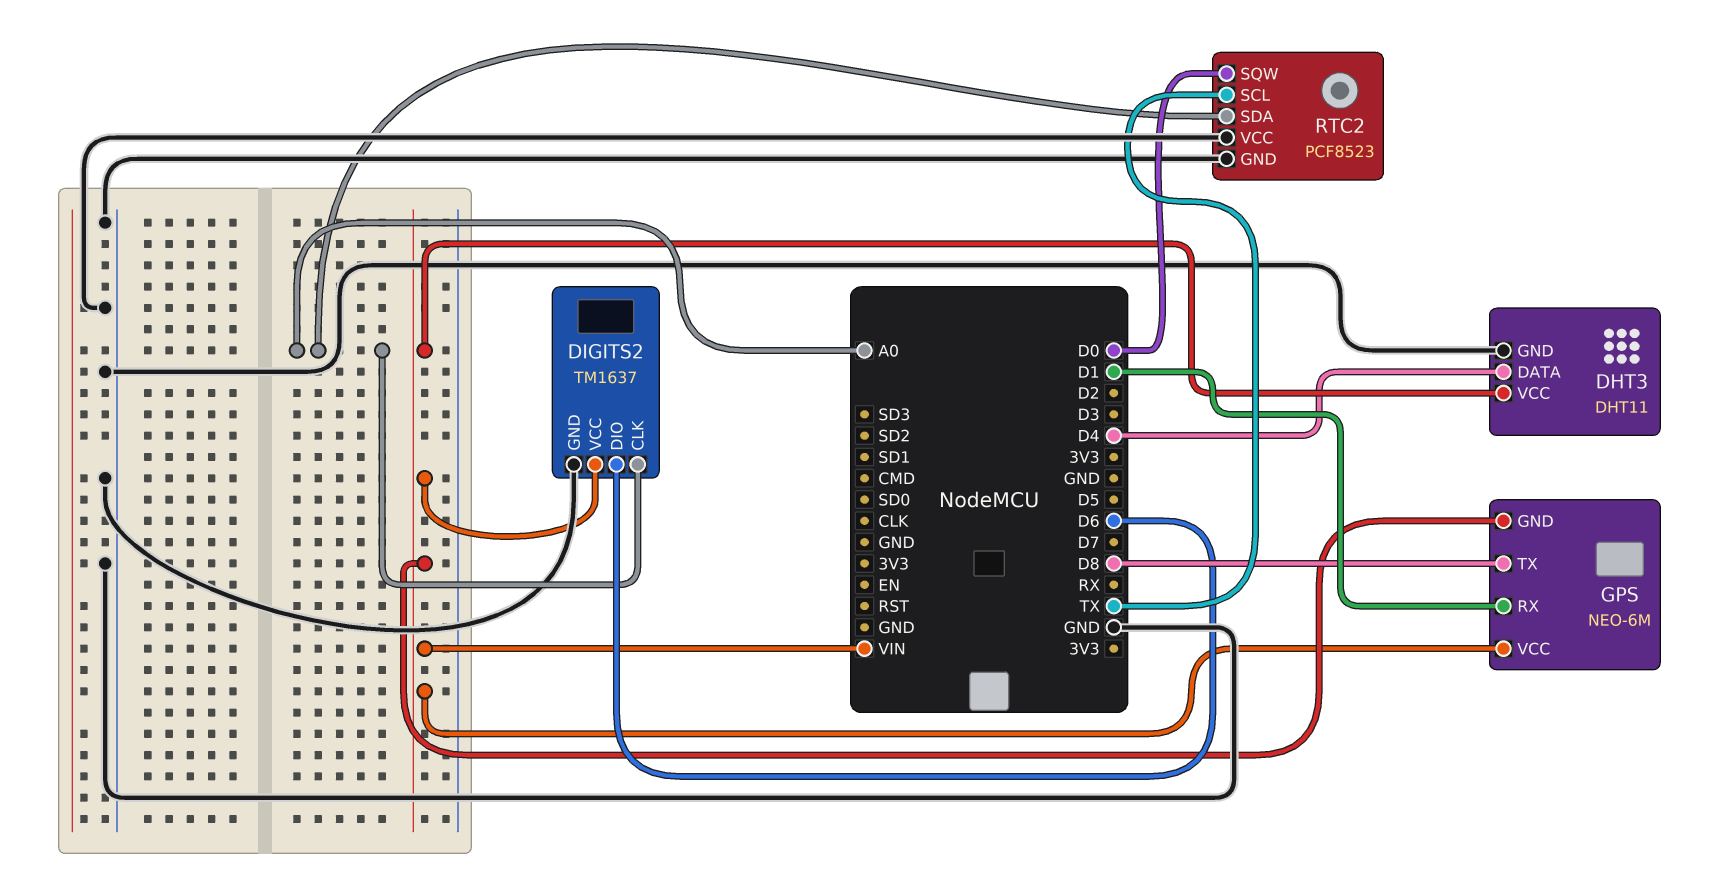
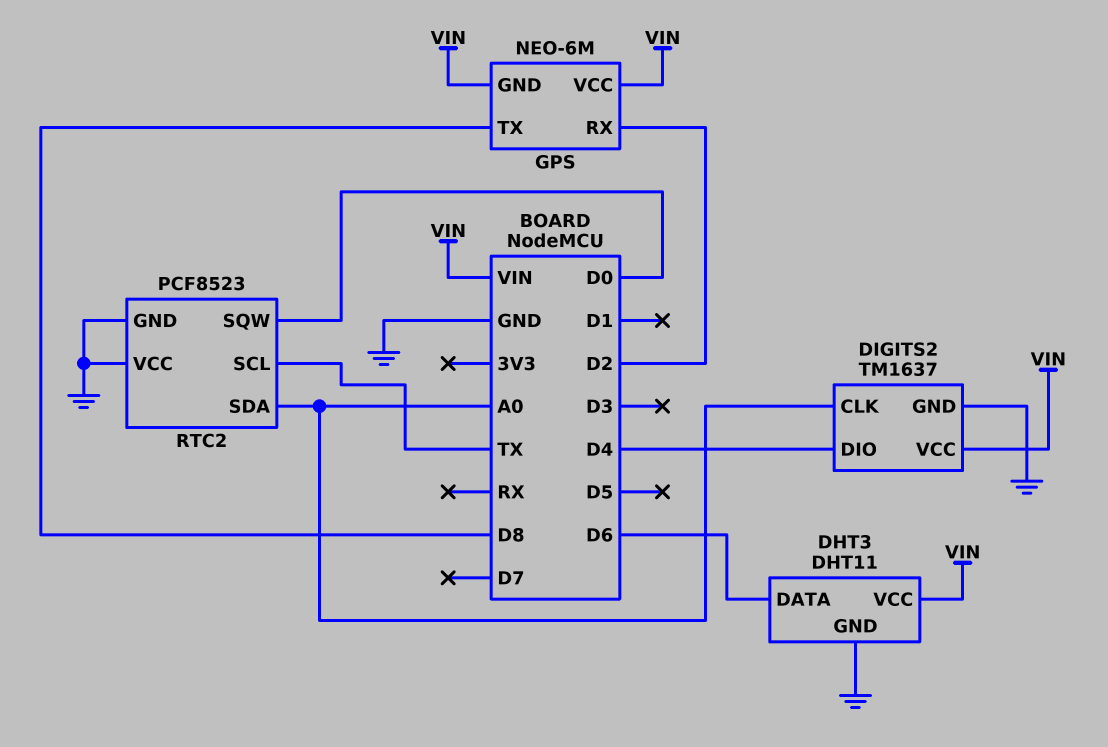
DHT3 pin DATA: D4 -> D6
DIGITS2 pin DIO: D6 -> D4
GPS pin RX: D1 -> D2

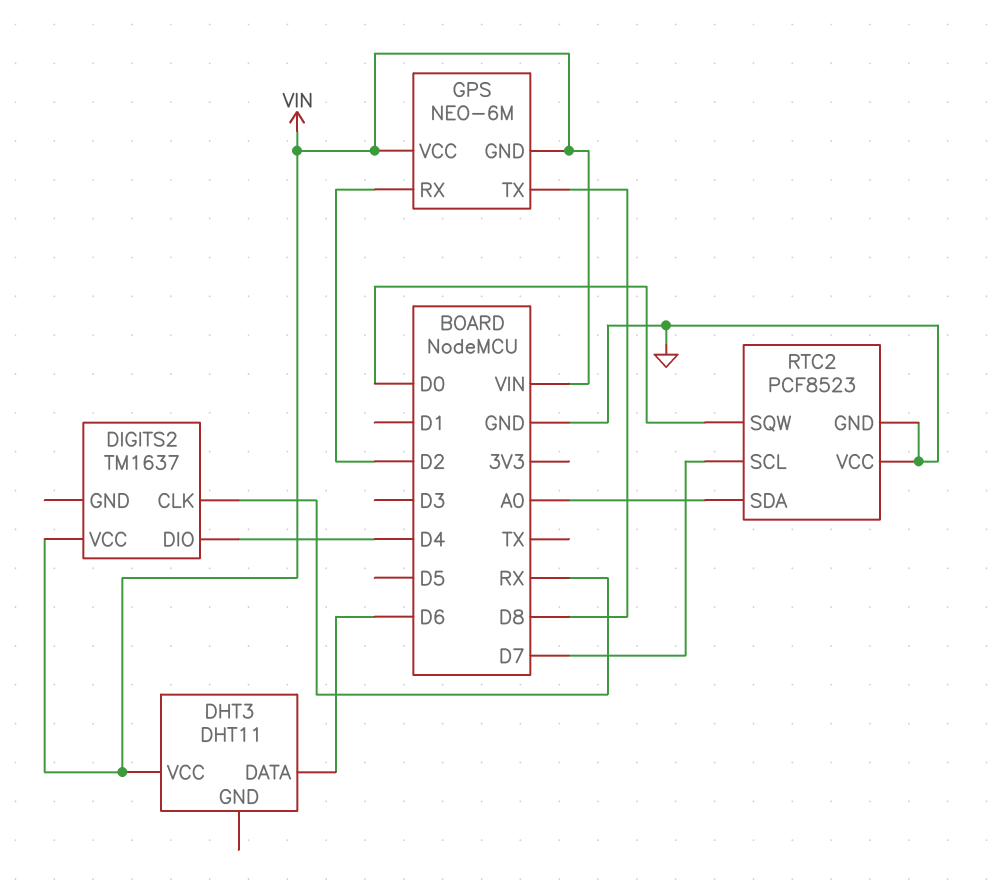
DHT3 pin GND: GND -> none
DIGITS2 pin CLK: A0 -> RX
DIGITS2 pin GND: GND -> none
RTC2 pin SCL: TX -> D7

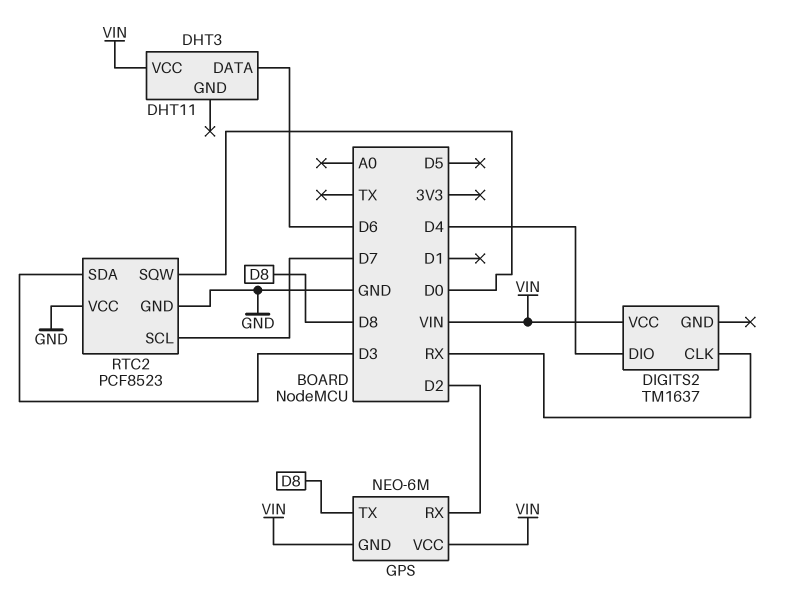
RTC2 pin SDA: A0 -> D3

